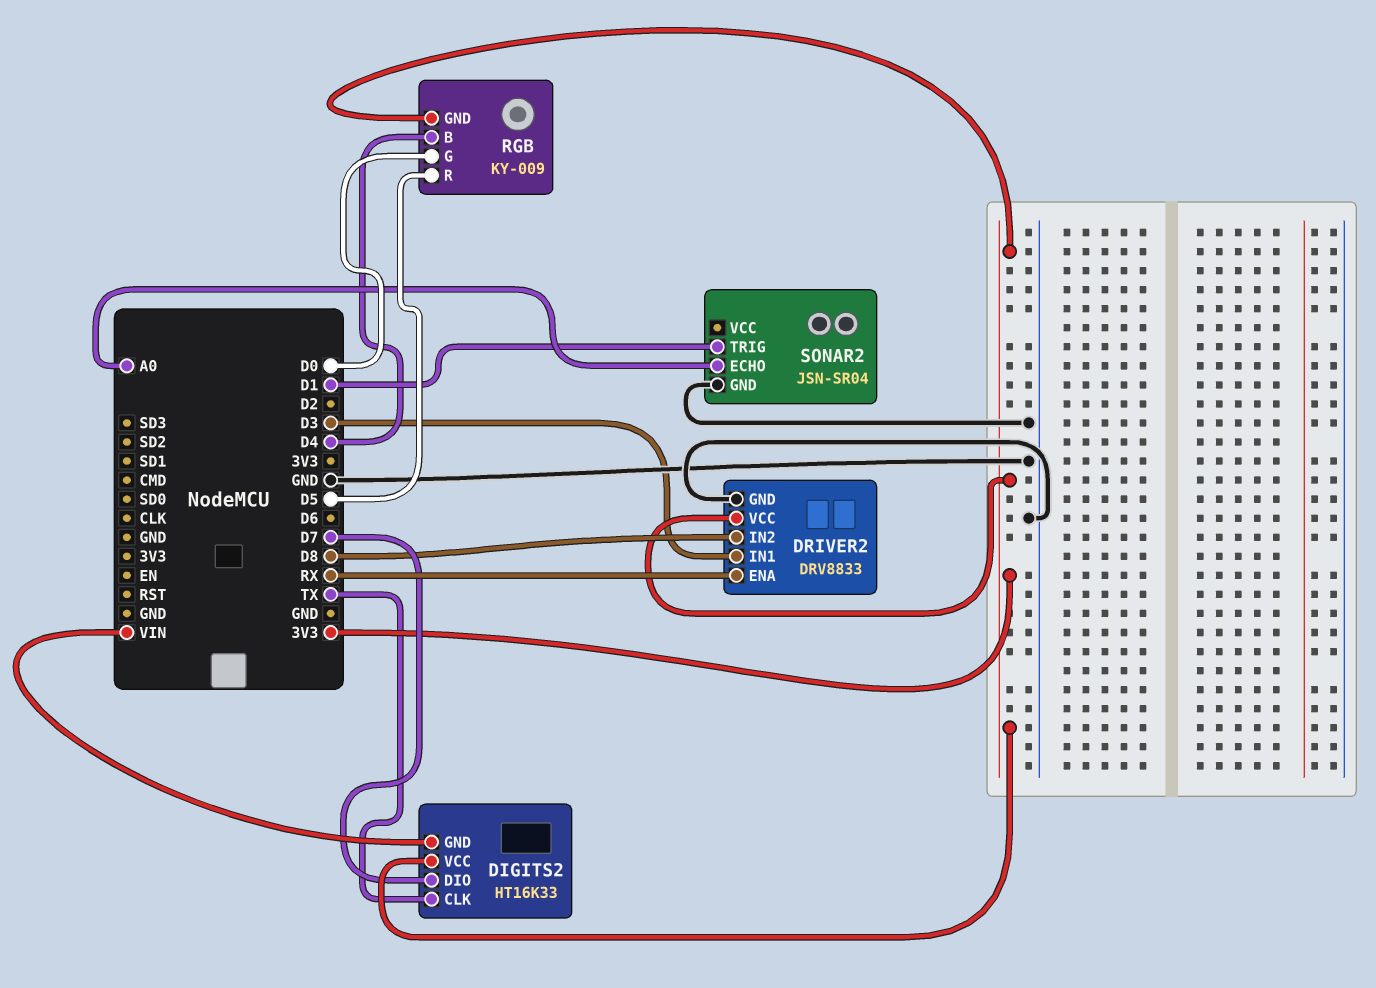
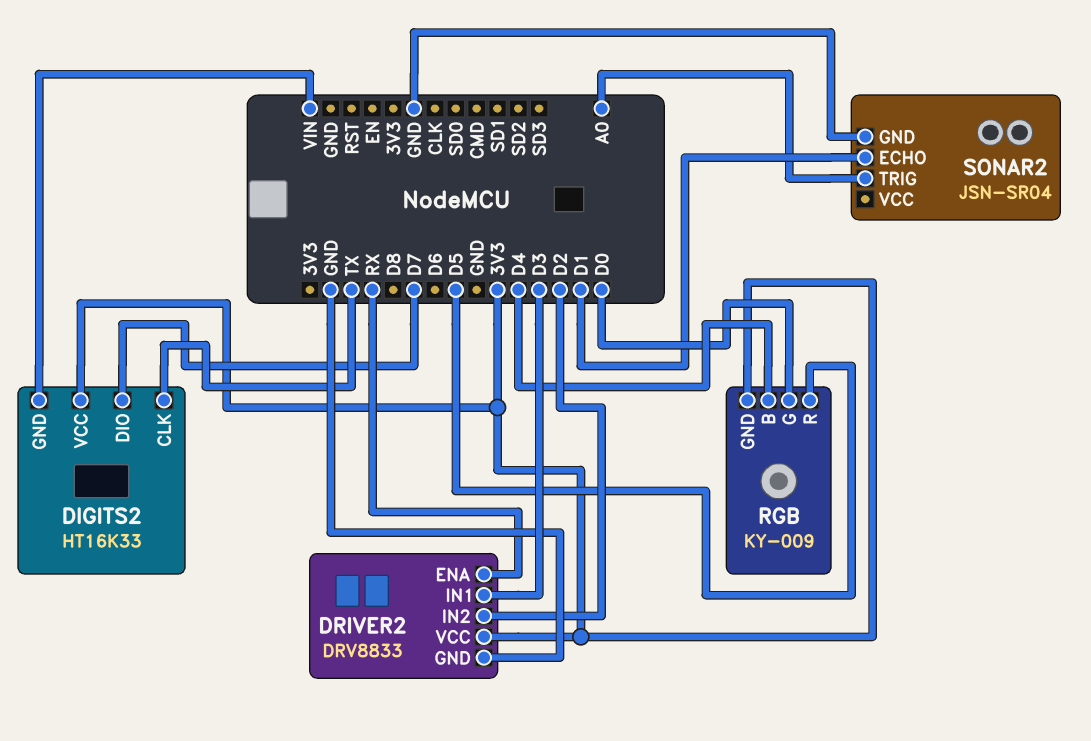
DRIVER2 pin IN2: D8 -> D2
SONAR2 pin ECHO: A0 -> D1
SONAR2 pin TRIG: D1 -> A0

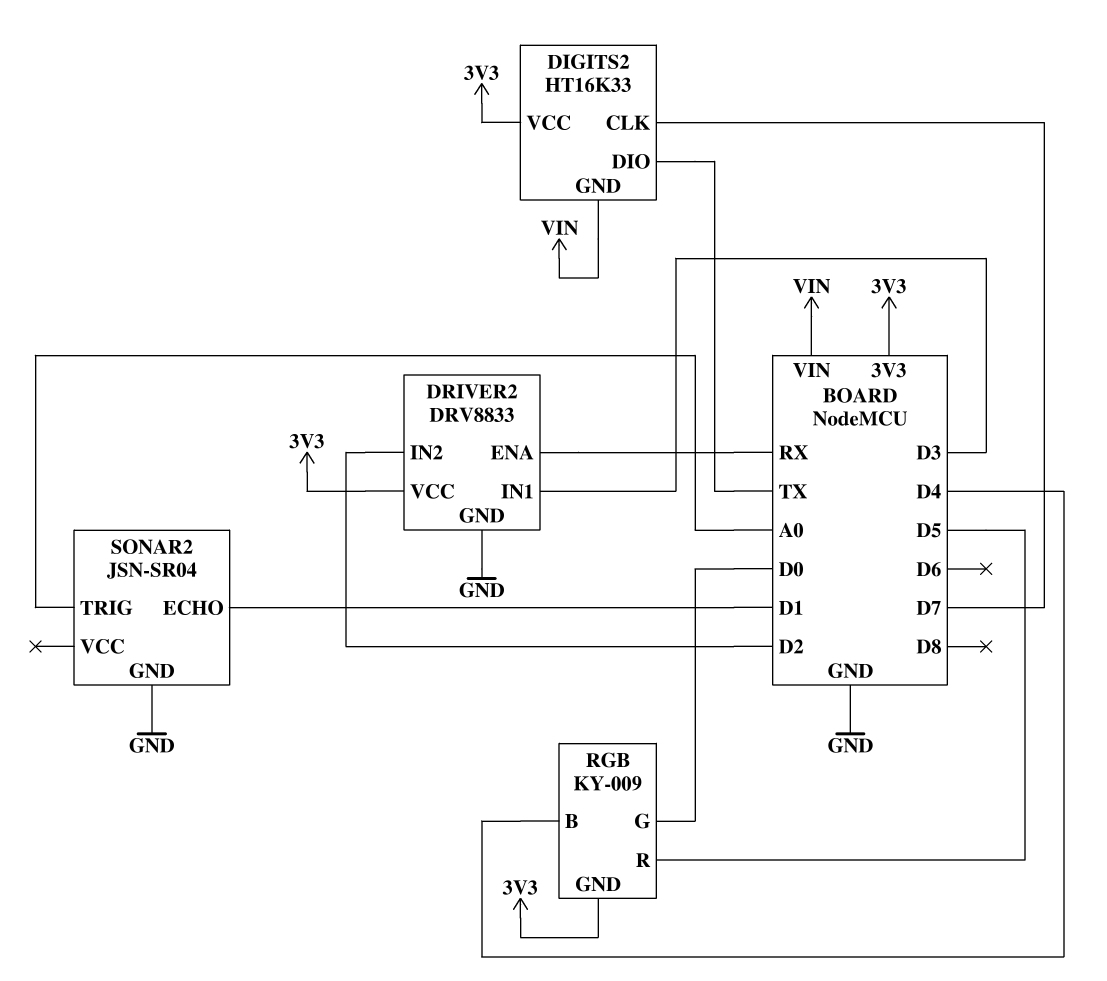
DIGITS2 pin CLK: TX -> D7
DIGITS2 pin DIO: D7 -> TX

